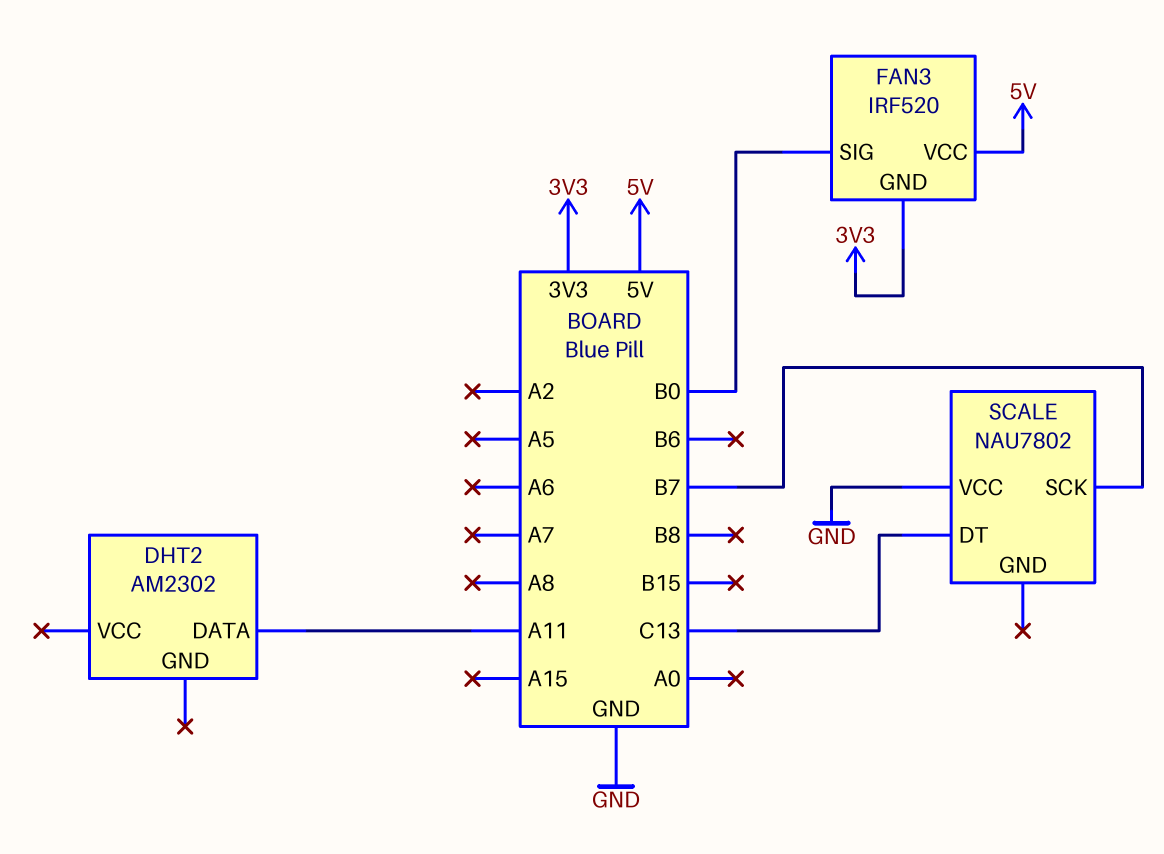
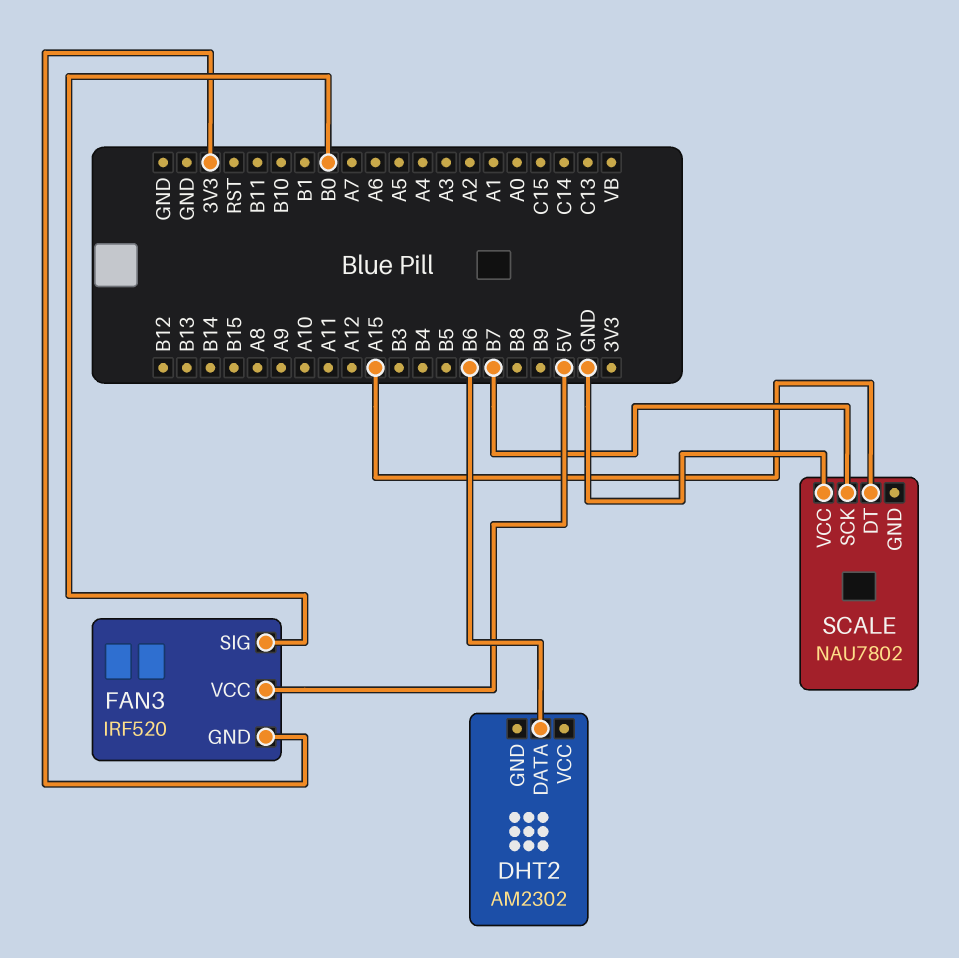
DHT2 pin DATA: A11 -> B6
SCALE pin DT: C13 -> A15

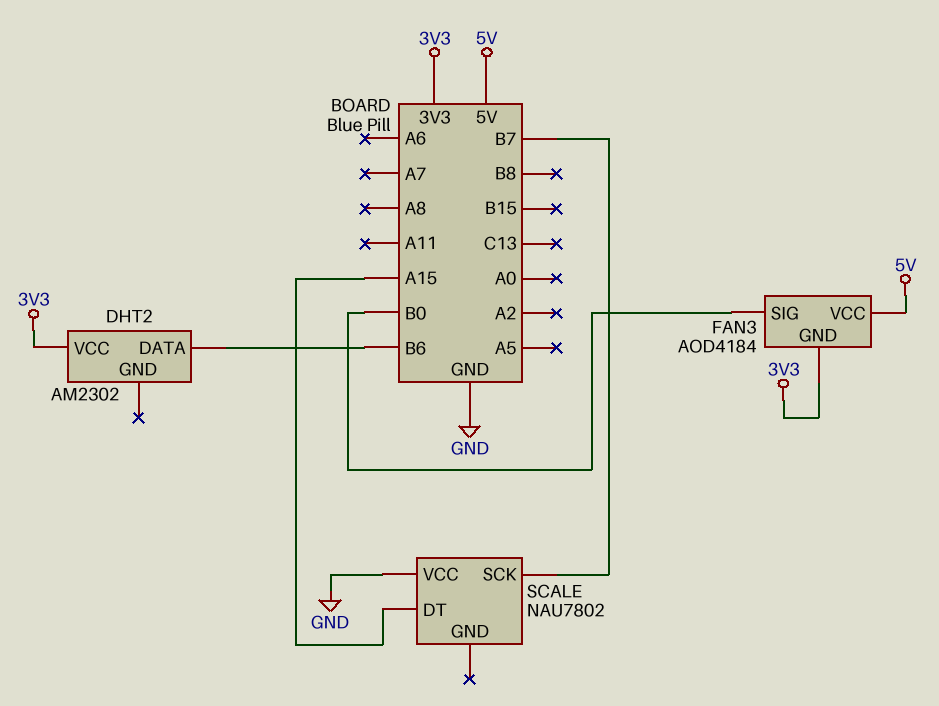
DHT2 pin VCC: none -> 3V3
FAN3: IRF520 -> AOD4184

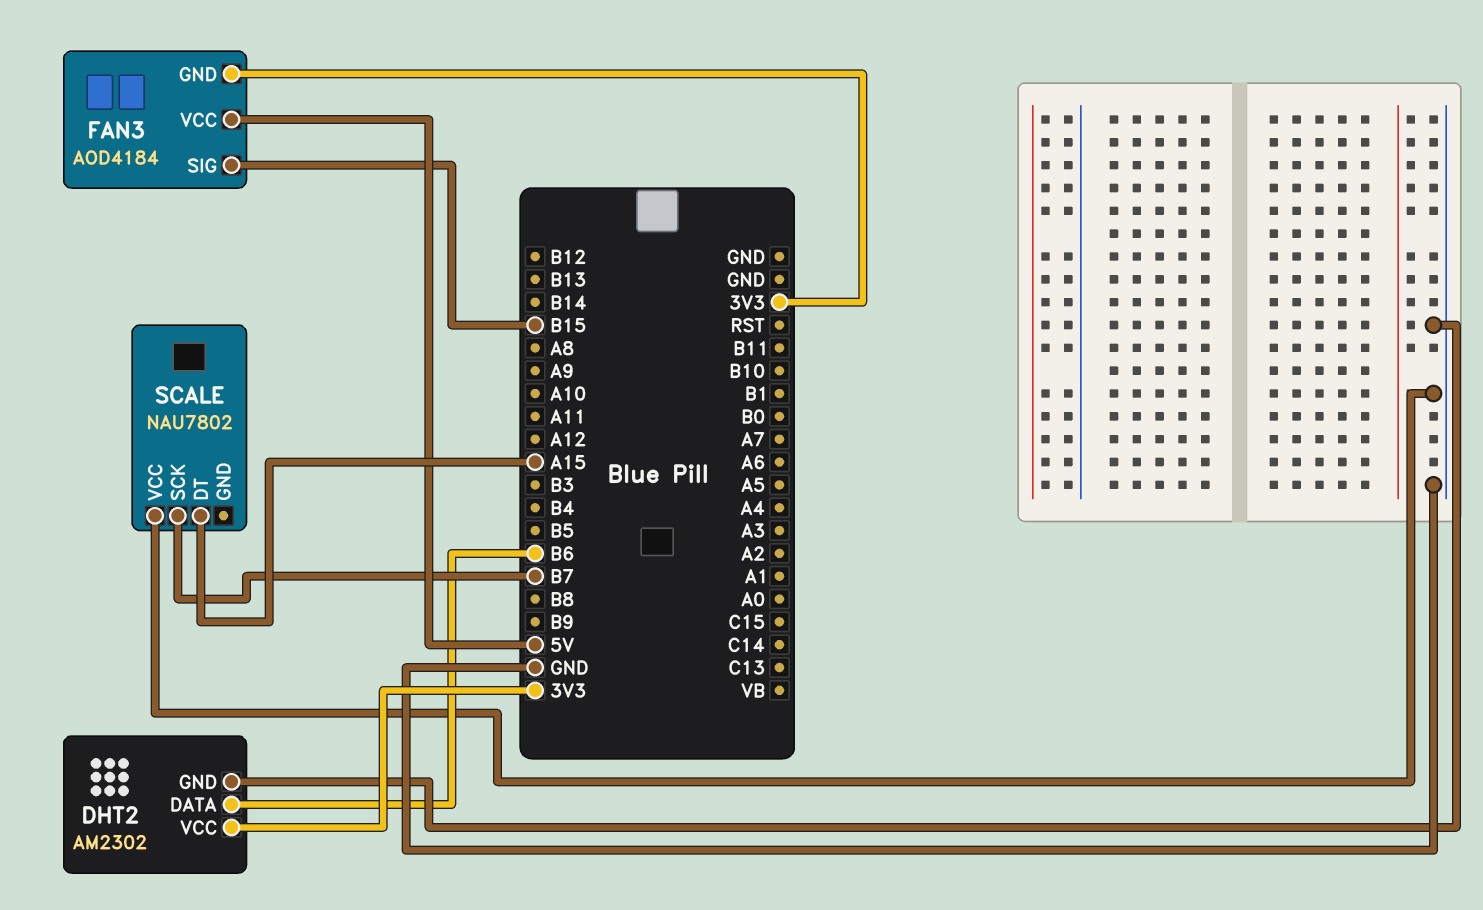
DHT2 pin GND: none -> GND
FAN3 pin SIG: B0 -> B15

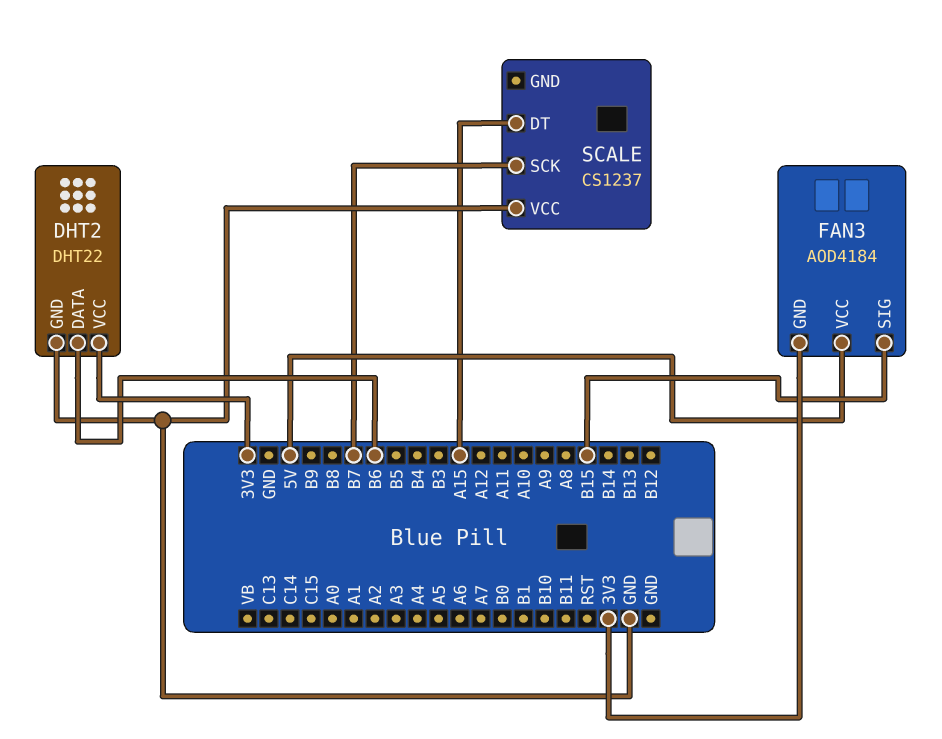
DHT2: AM2302 -> DHT22
SCALE: NAU7802 -> CS1237

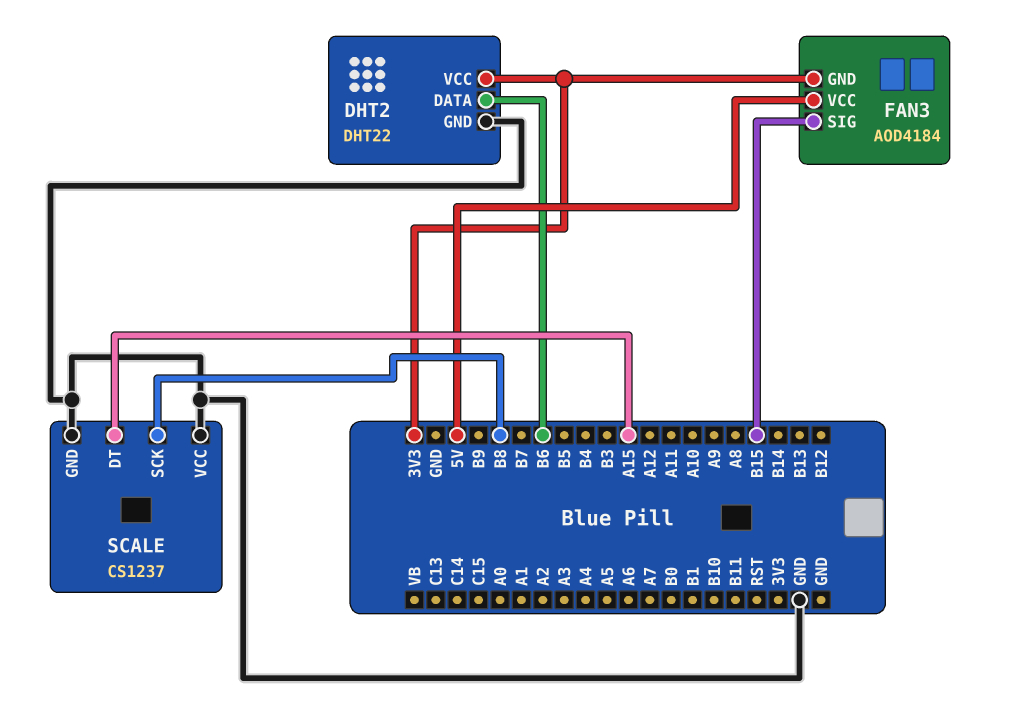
SCALE pin GND: none -> GND
SCALE pin SCK: B7 -> B8

